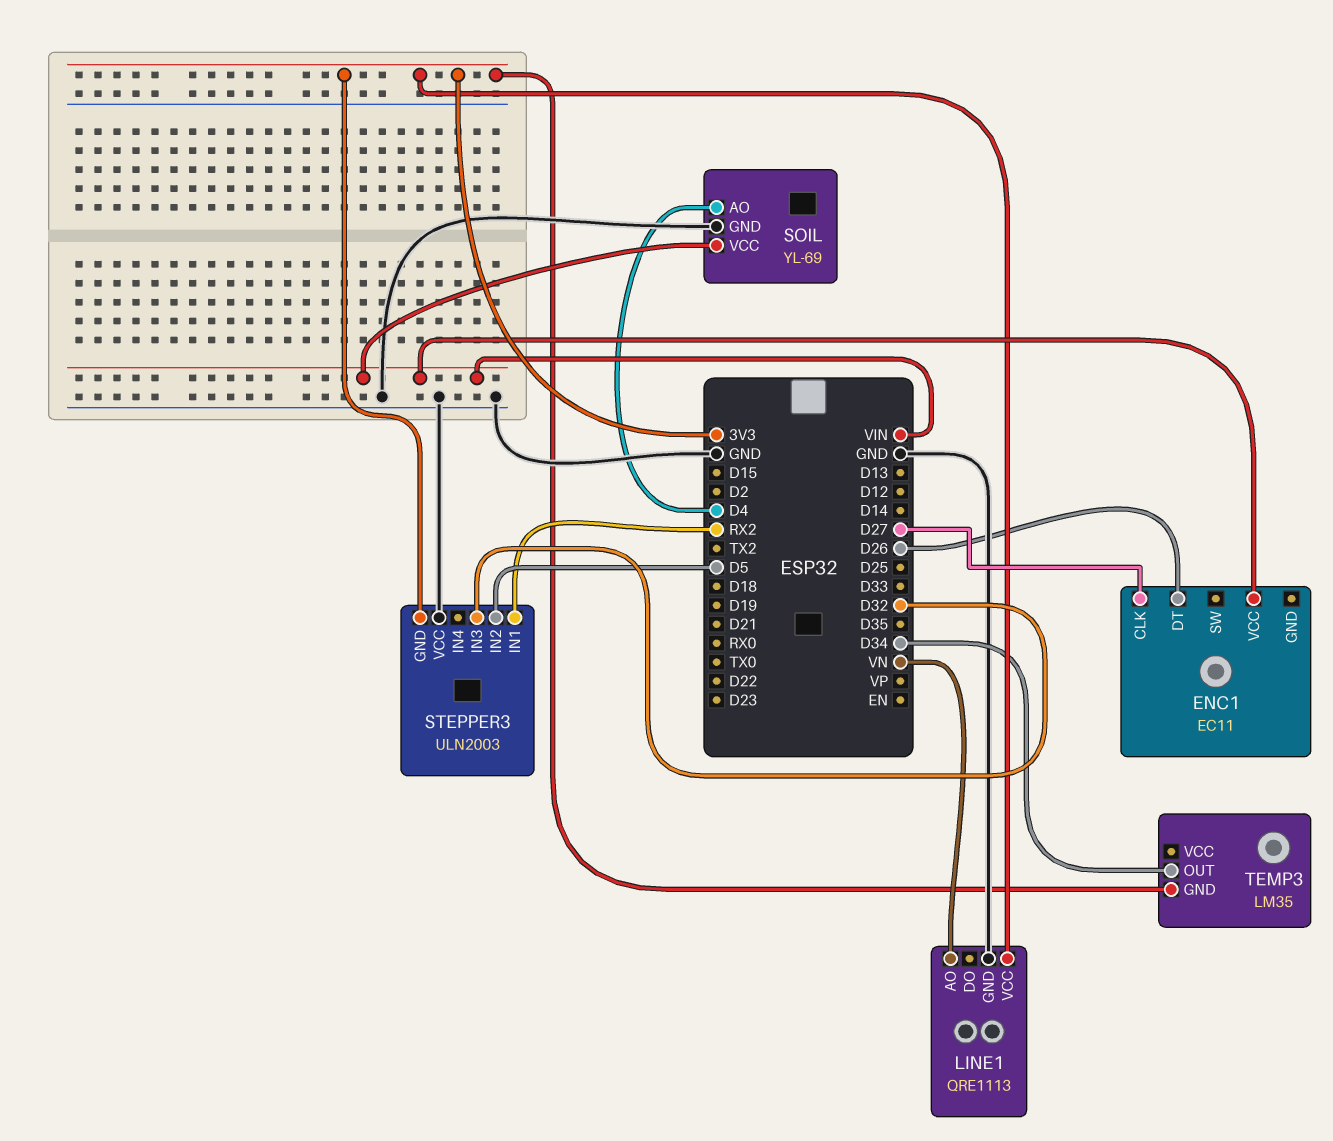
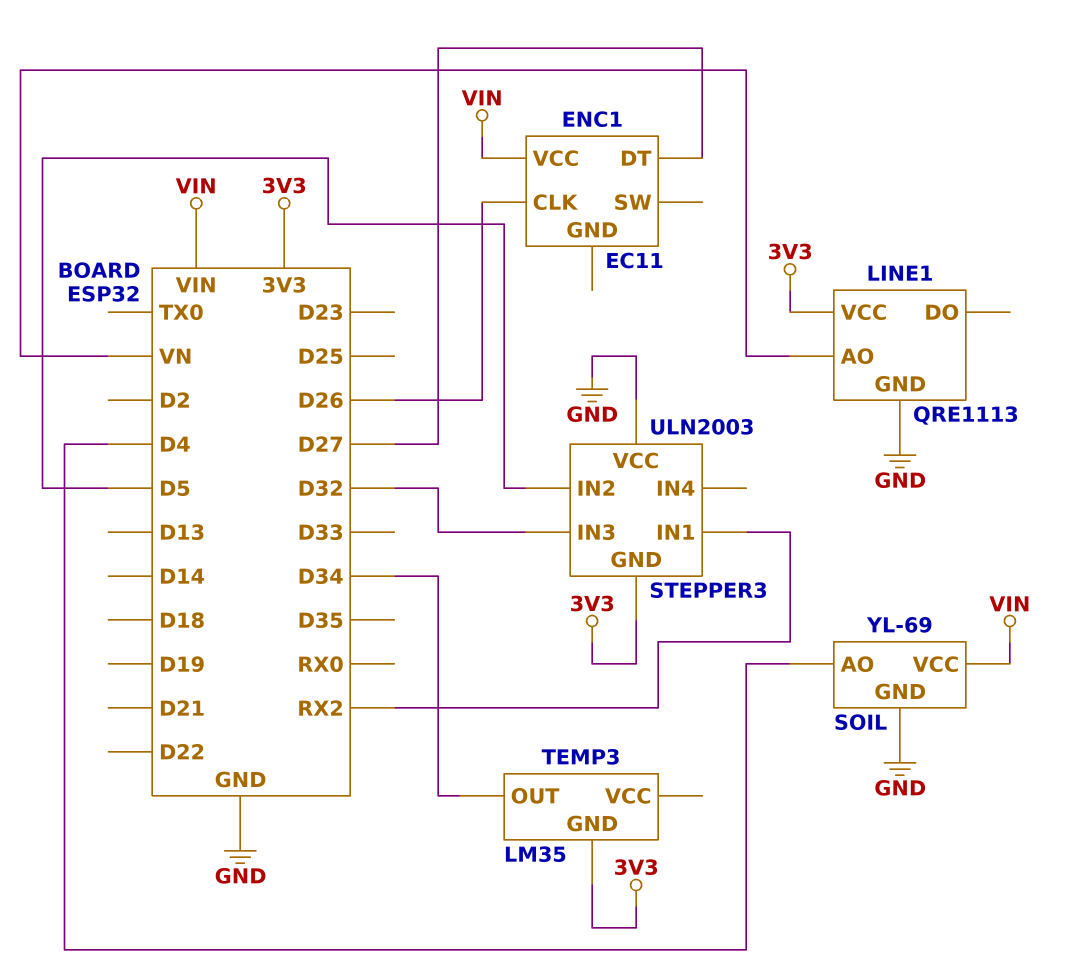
ENC1 pin CLK: D27 -> D26
ENC1 pin DT: D26 -> D27

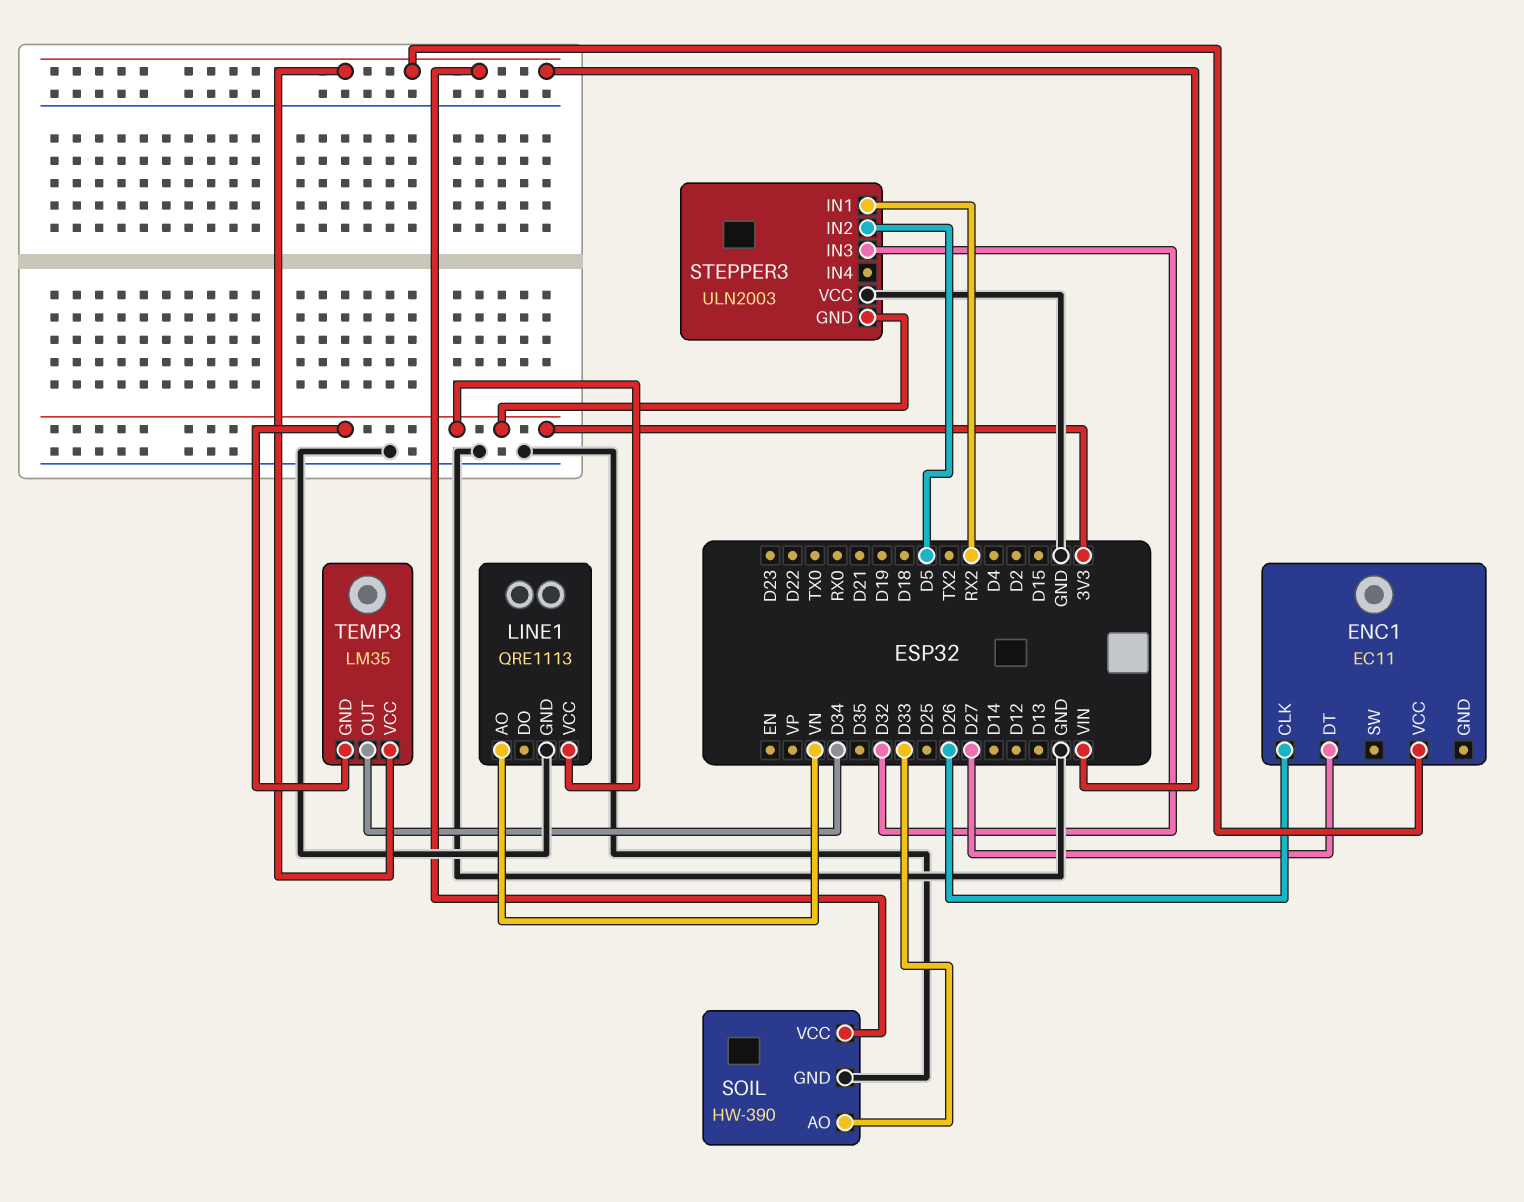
SOIL: YL-69 -> HW-390
SOIL pin AO: D4 -> D33
TEMP3 pin VCC: none -> VIN

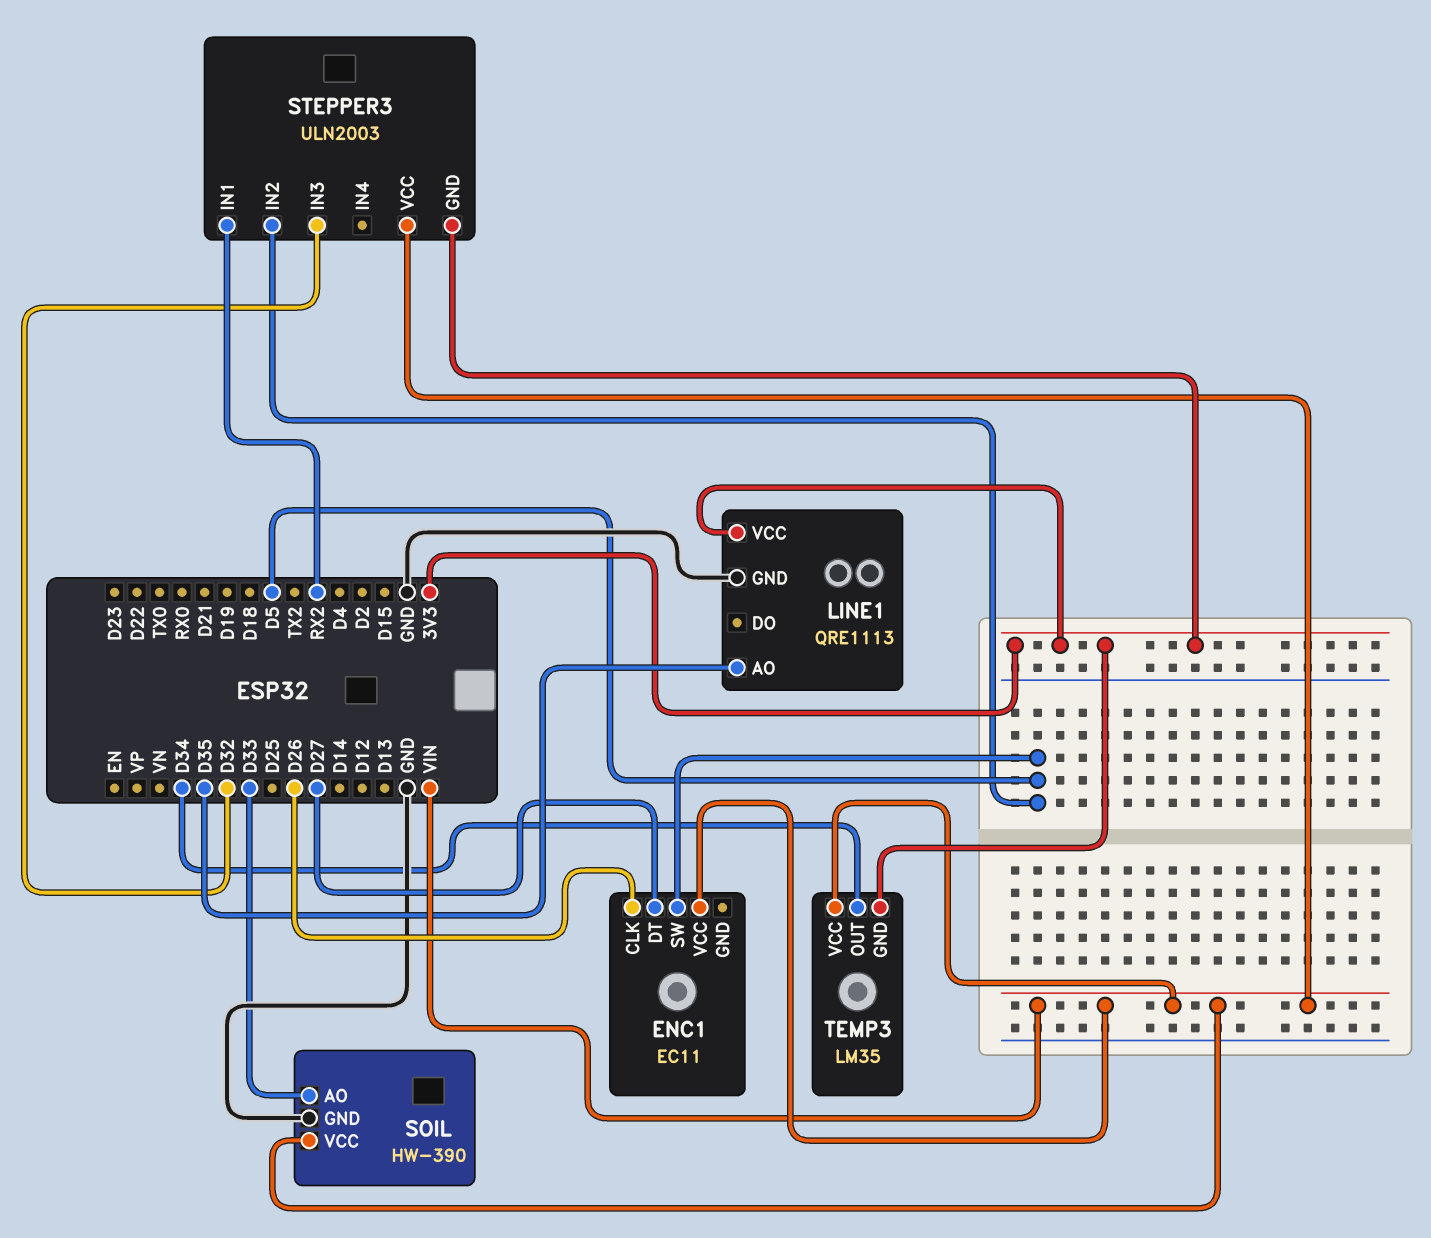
ENC1 pin SW: none -> D5
LINE1 pin AO: VN -> D35
STEPPER3 pin VCC: GND -> VIN

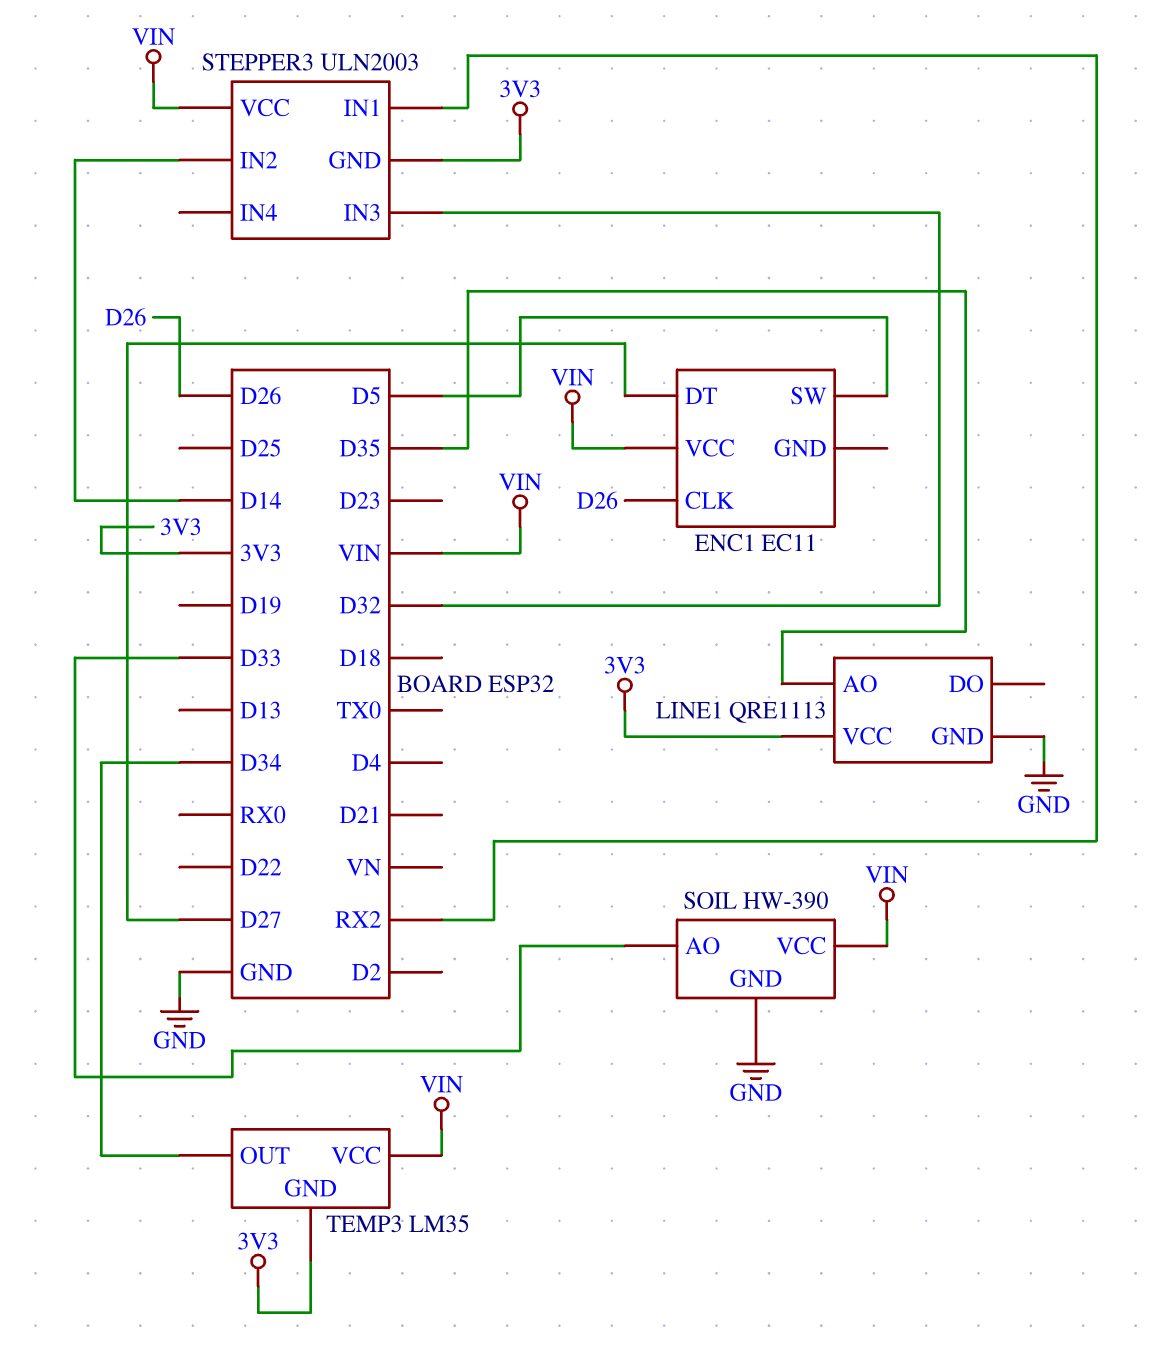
STEPPER3 pin IN2: D5 -> D14

